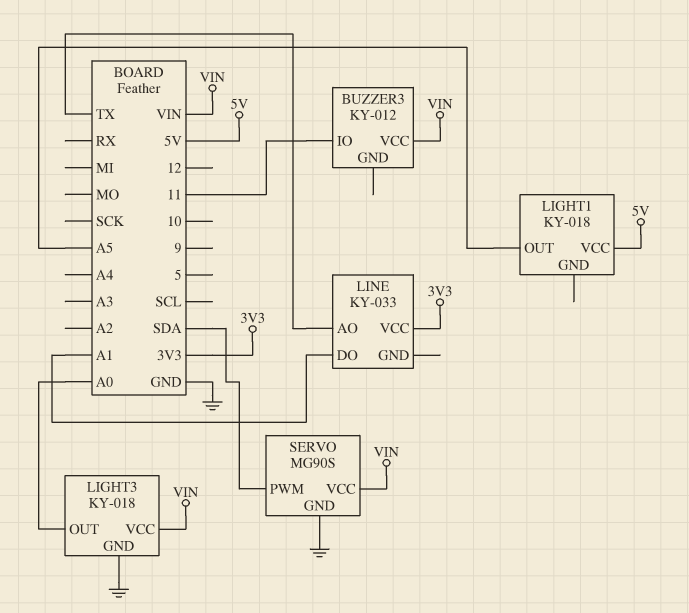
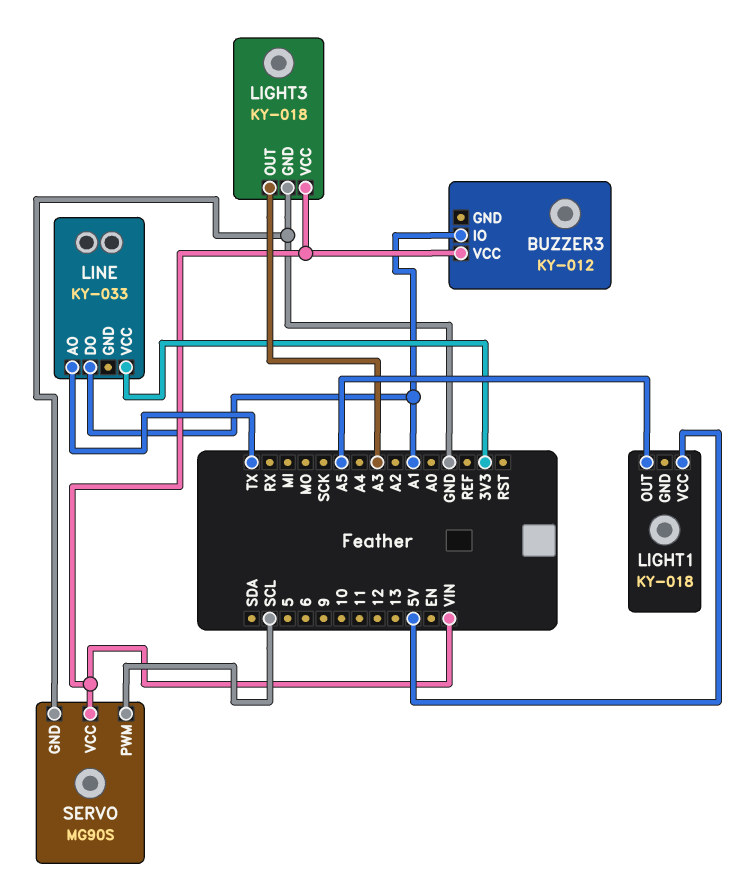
BUZZER3 pin IO: 11 -> A1
LIGHT3 pin OUT: A0 -> A3
SERVO pin PWM: SDA -> SCL

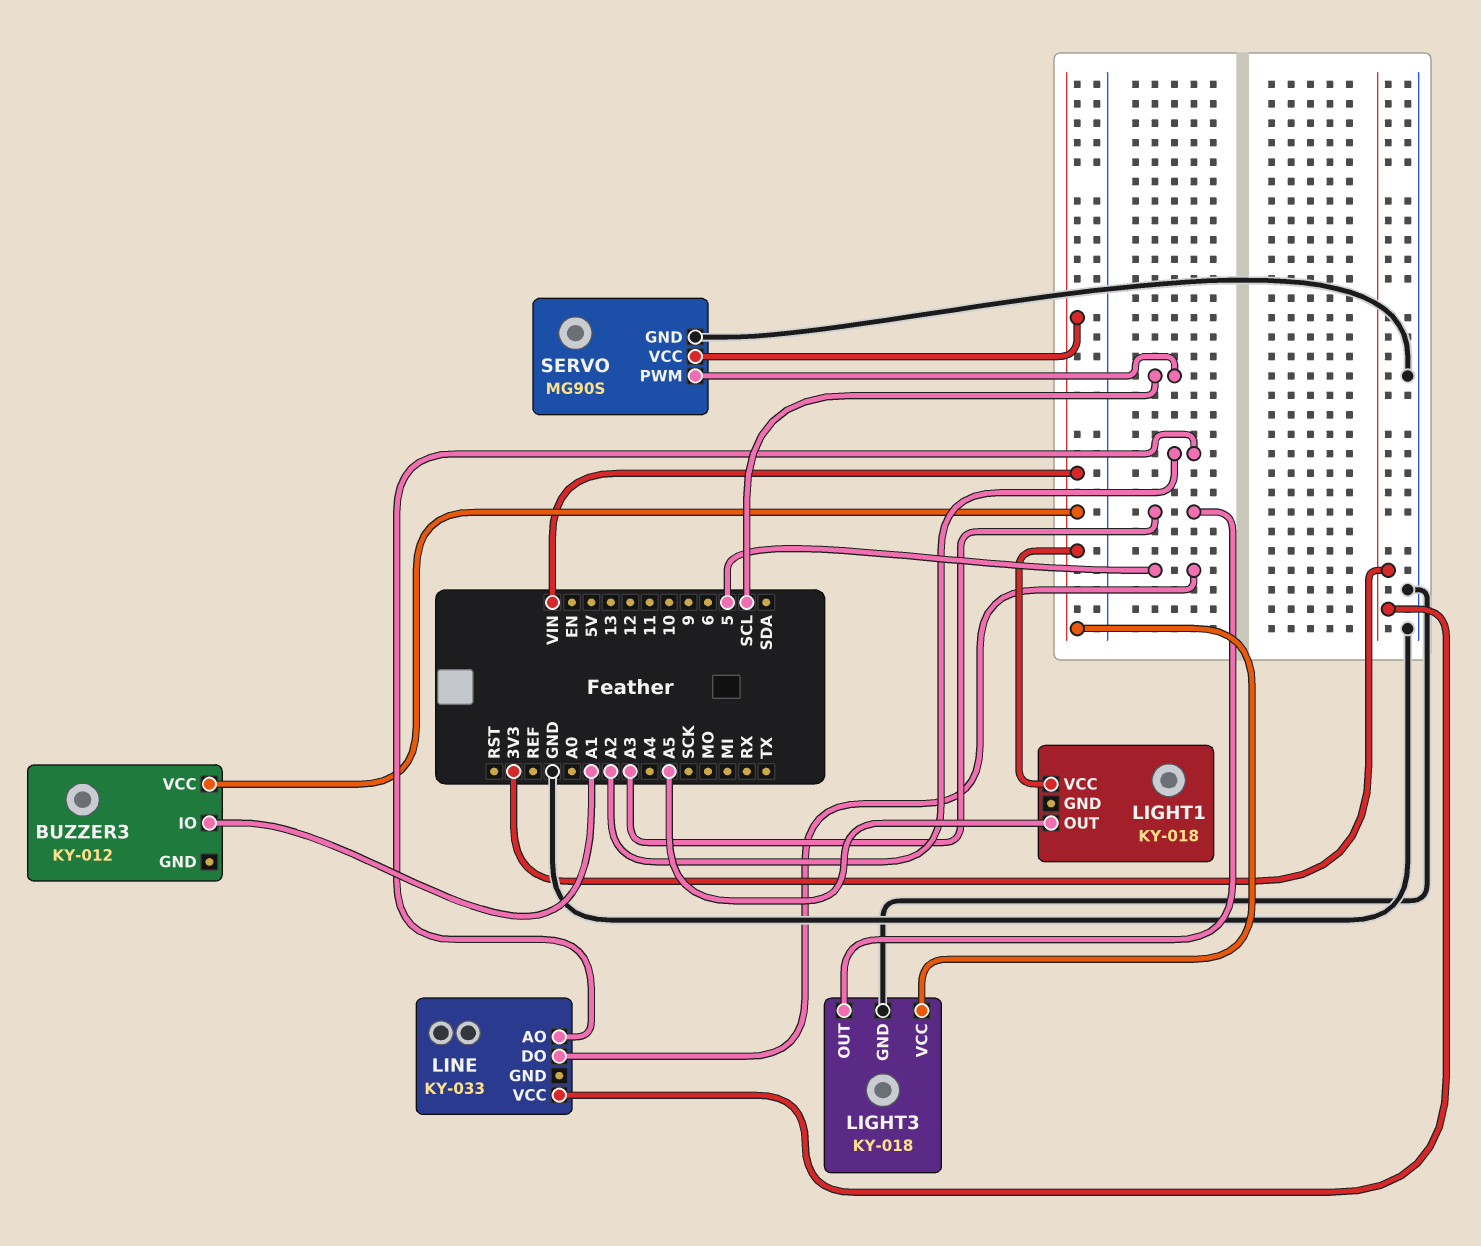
LIGHT1 pin VCC: 5V -> VIN
LINE pin AO: TX -> A2
LINE pin DO: A1 -> 5

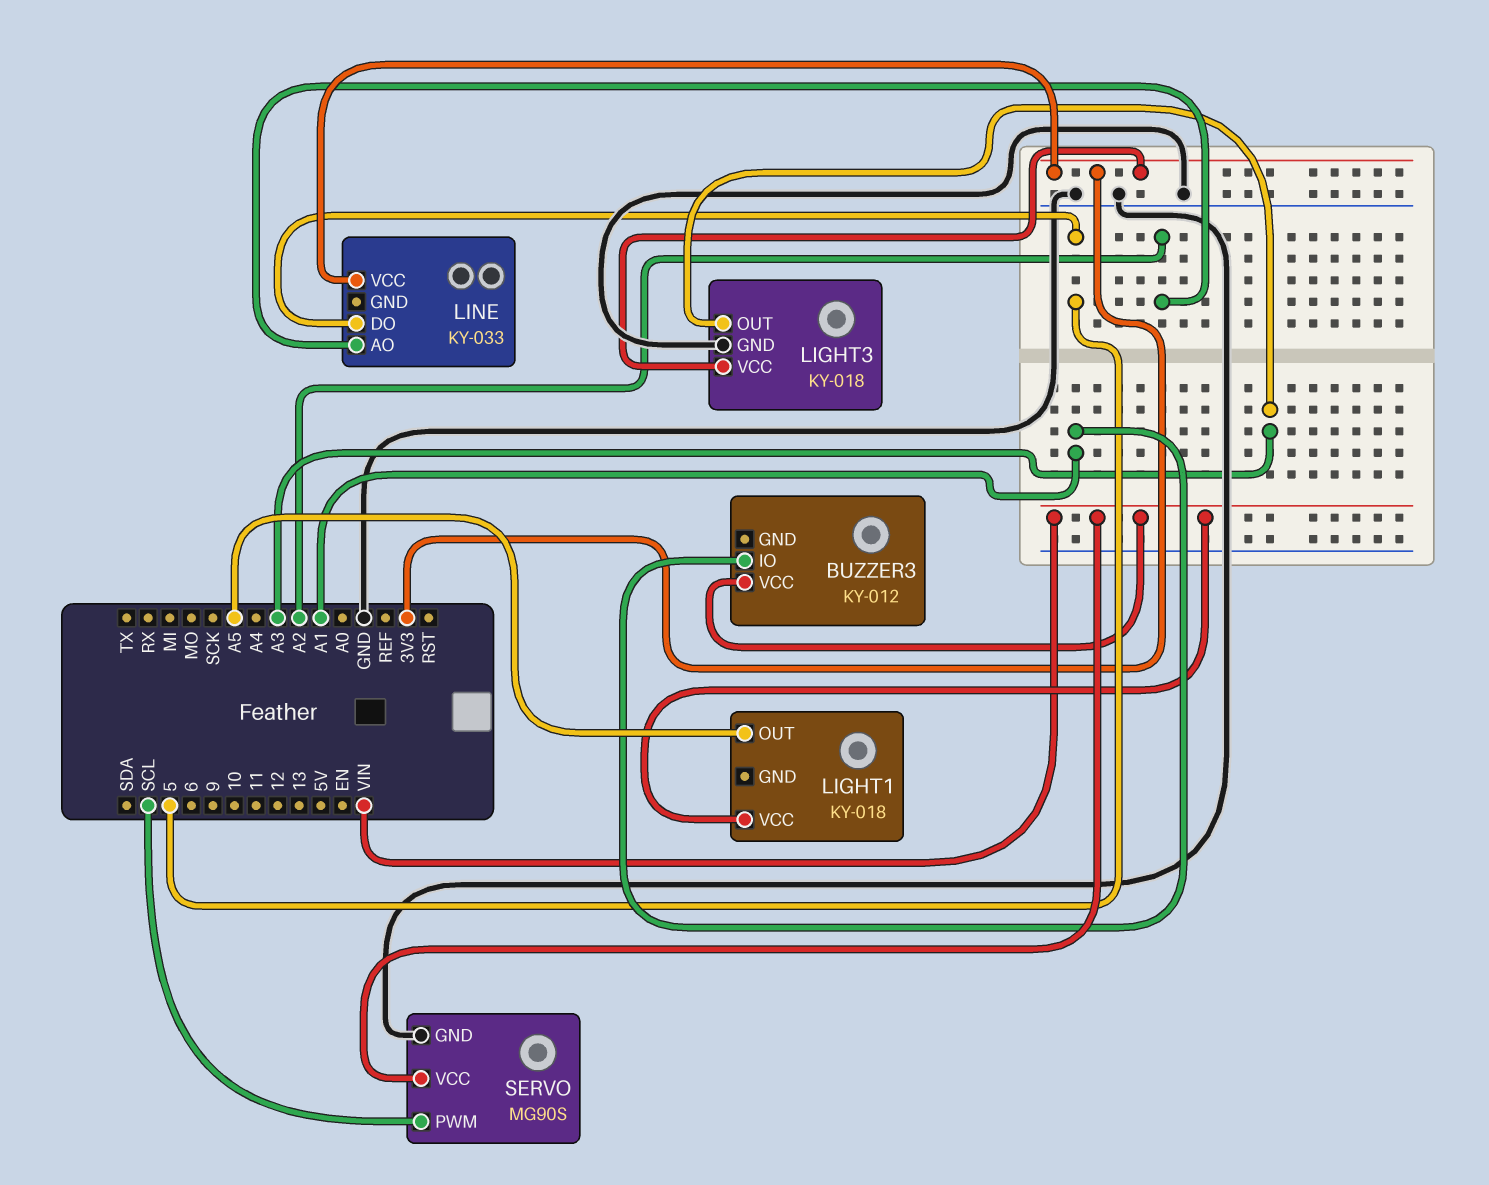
LIGHT3 pin VCC: VIN -> 3V3

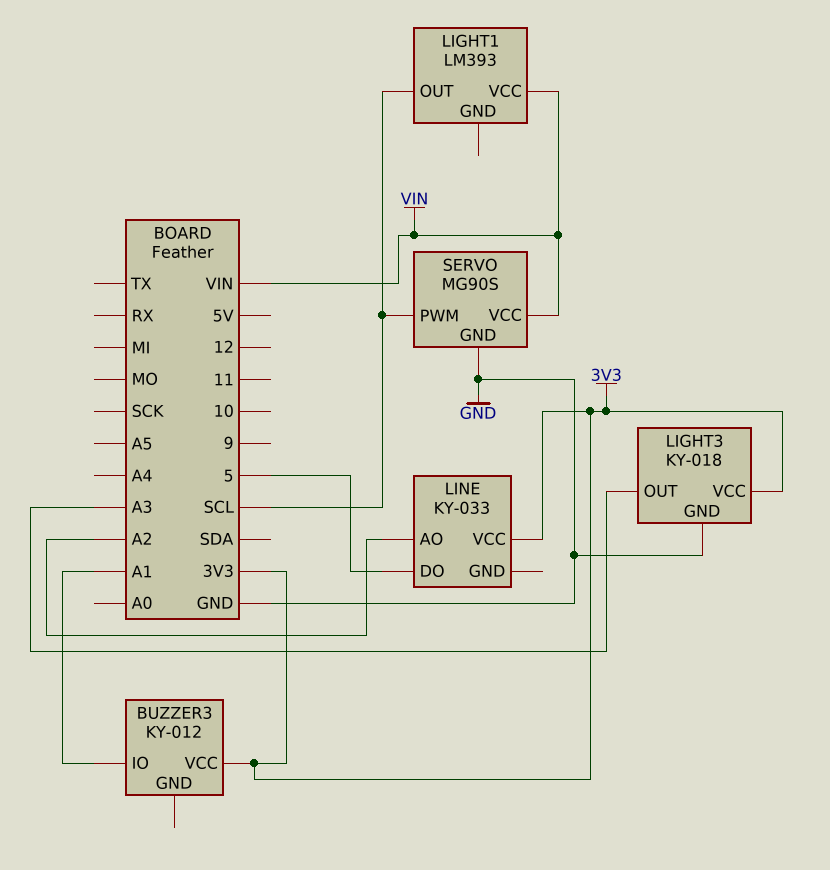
BUZZER3 pin VCC: VIN -> 3V3
LIGHT1: KY-018 -> LM393
LIGHT1 pin OUT: A5 -> SCL

